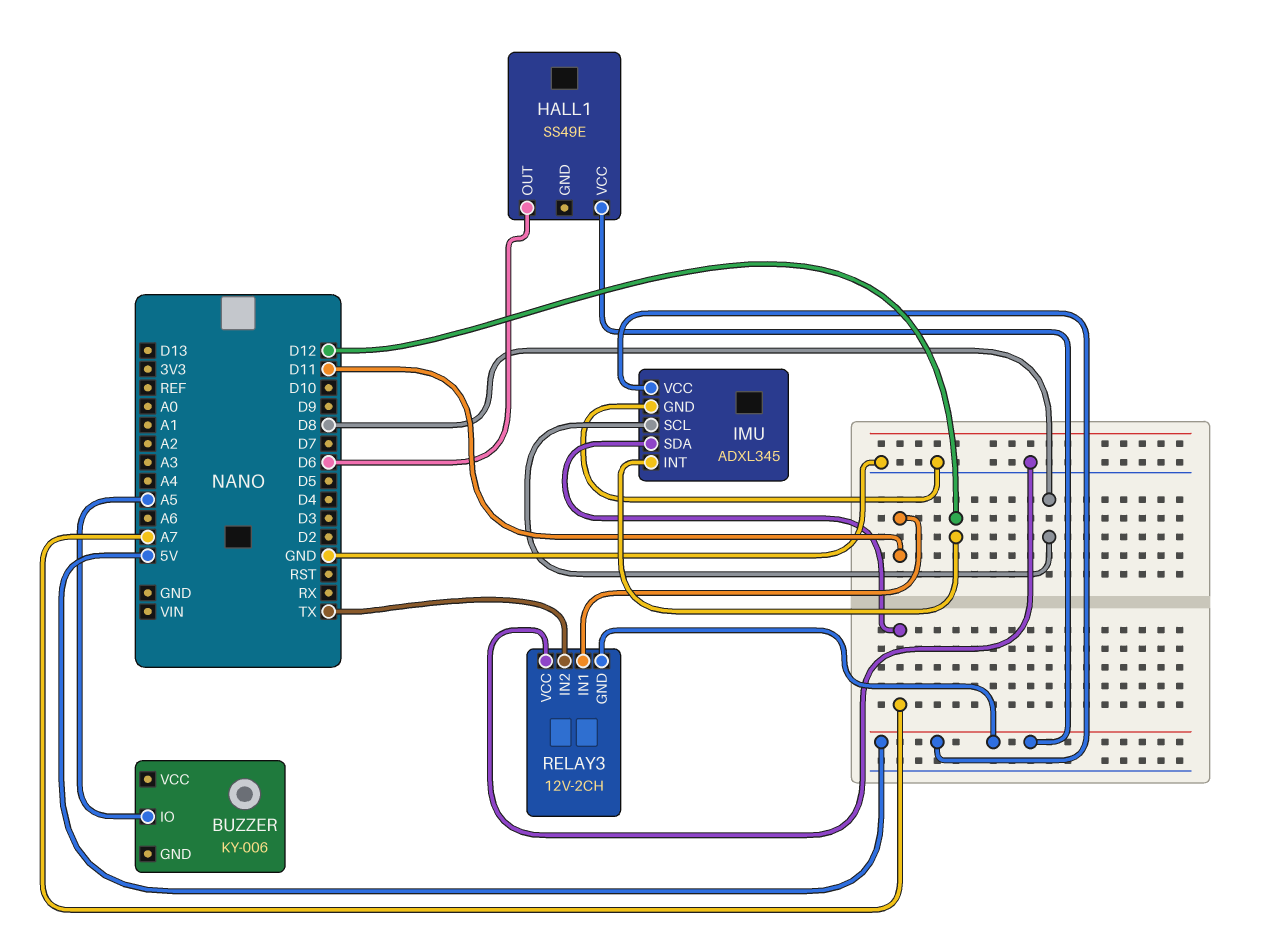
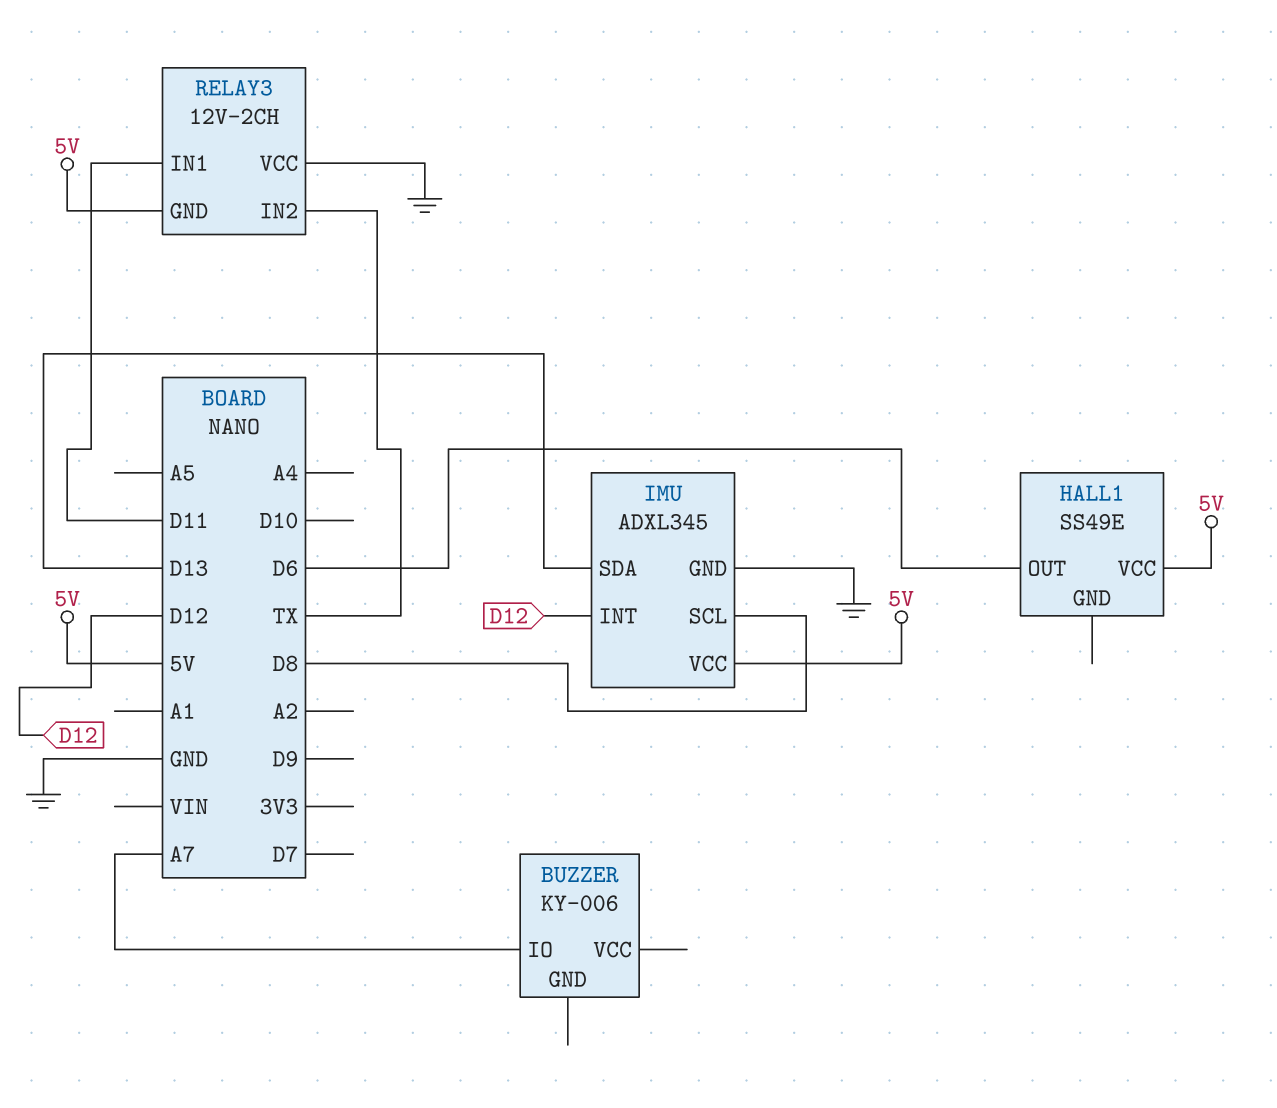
BUZZER pin IO: A5 -> A7
IMU pin SDA: A7 -> D13

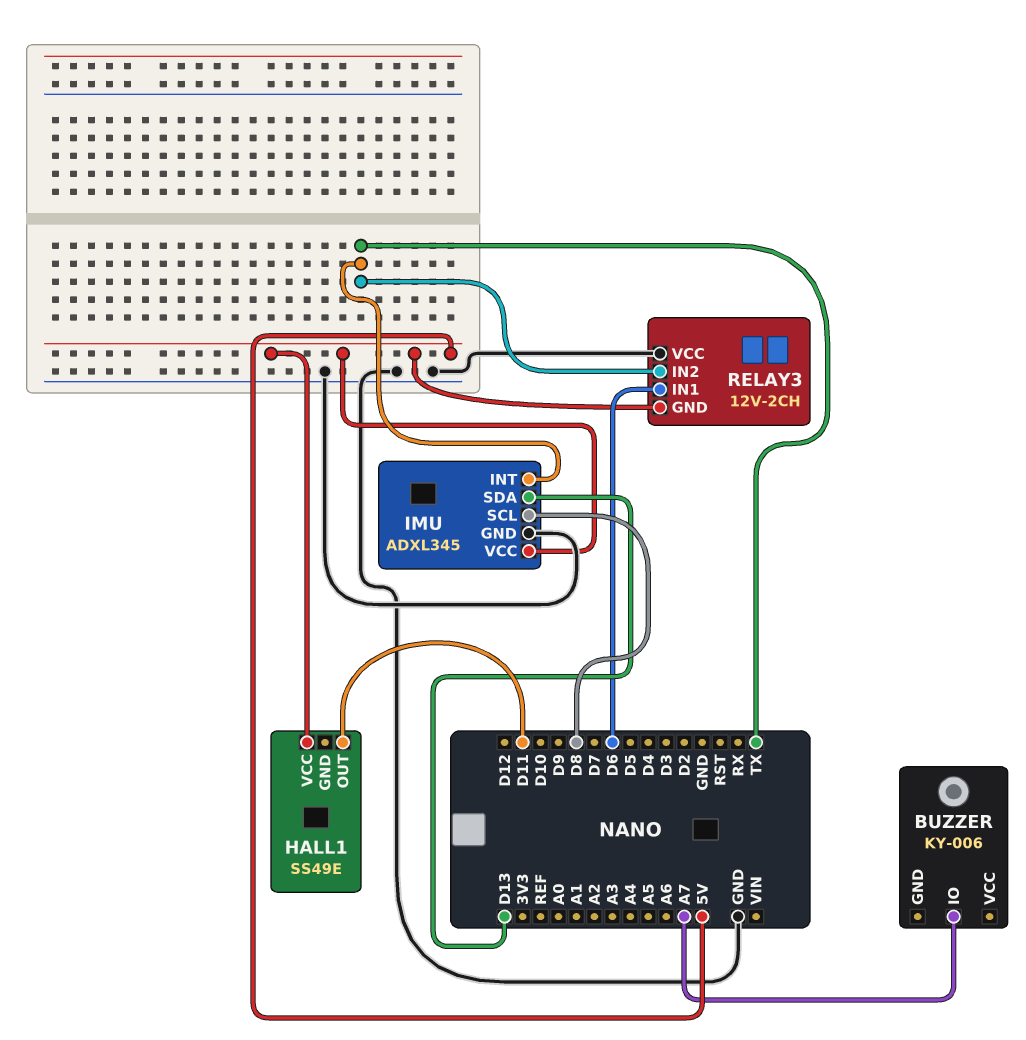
HALL1 pin OUT: D6 -> D11
IMU pin INT: D12 -> TX
RELAY3 pin IN1: D11 -> D6

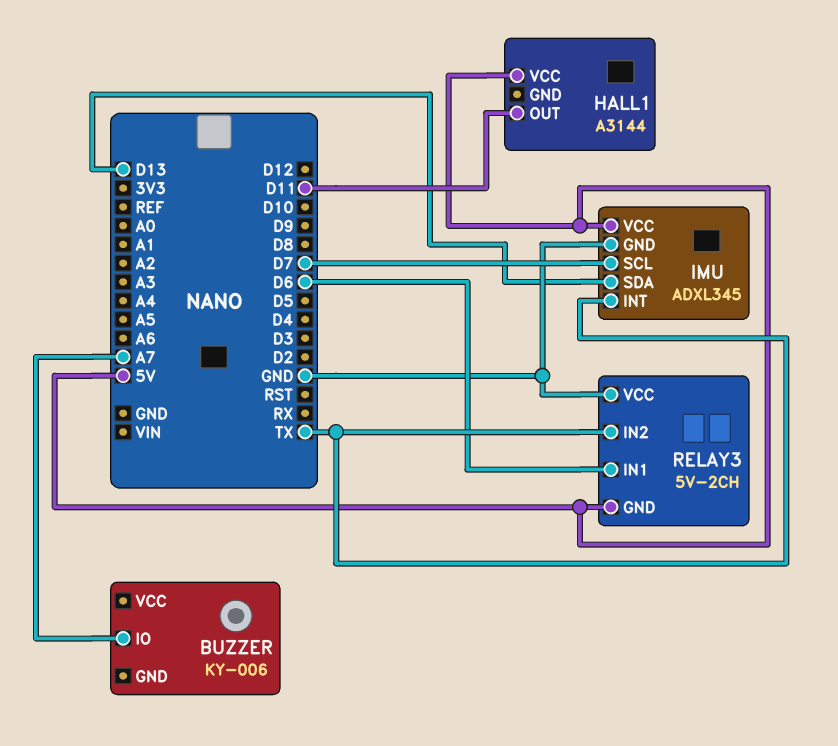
HALL1: SS49E -> A3144
IMU pin SCL: D8 -> D7
RELAY3: 12V-2CH -> 5V-2CH

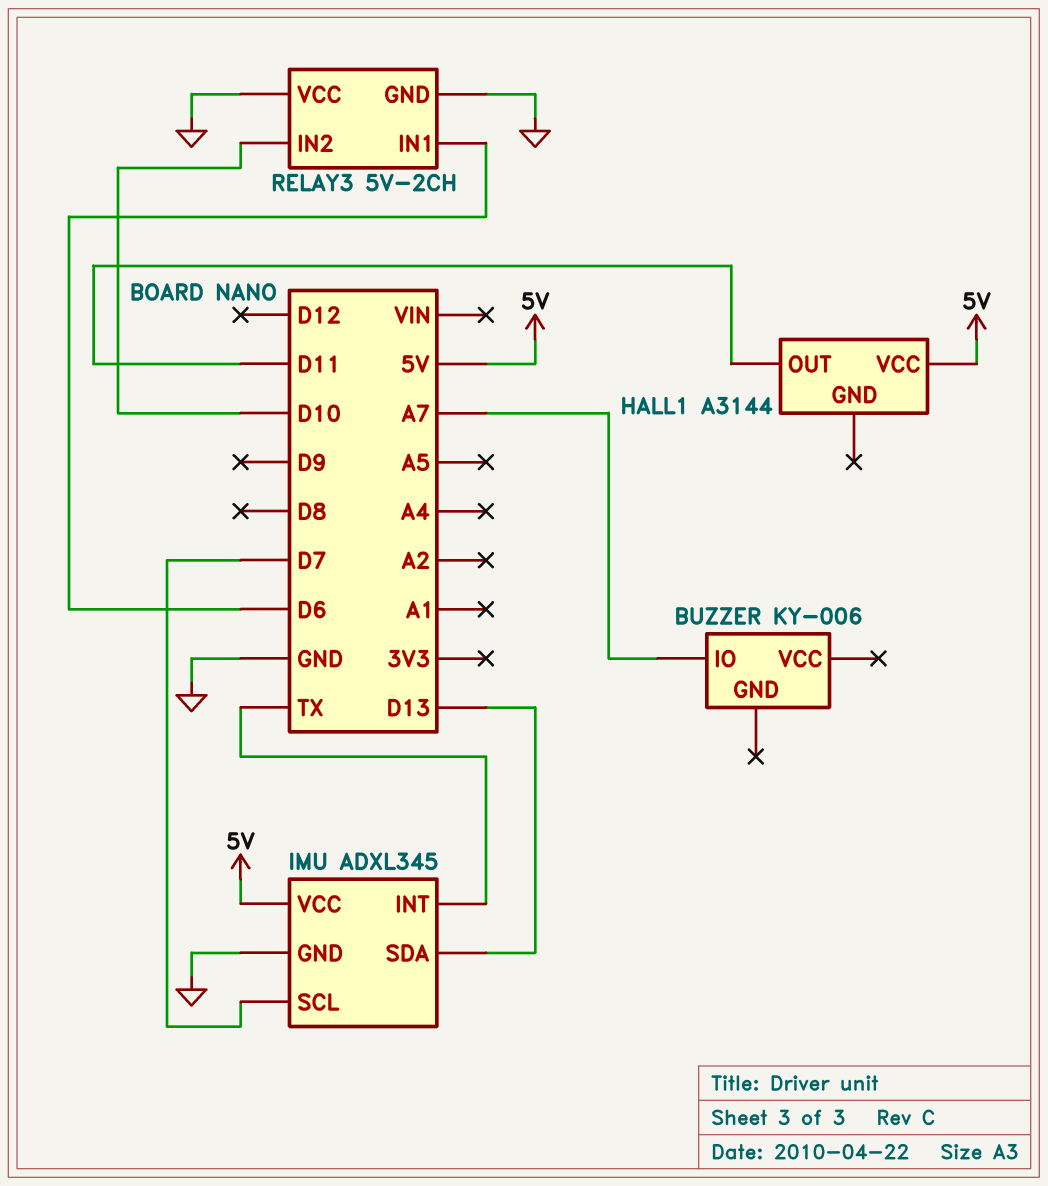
RELAY3 pin GND: 5V -> GND
RELAY3 pin IN2: TX -> D10

